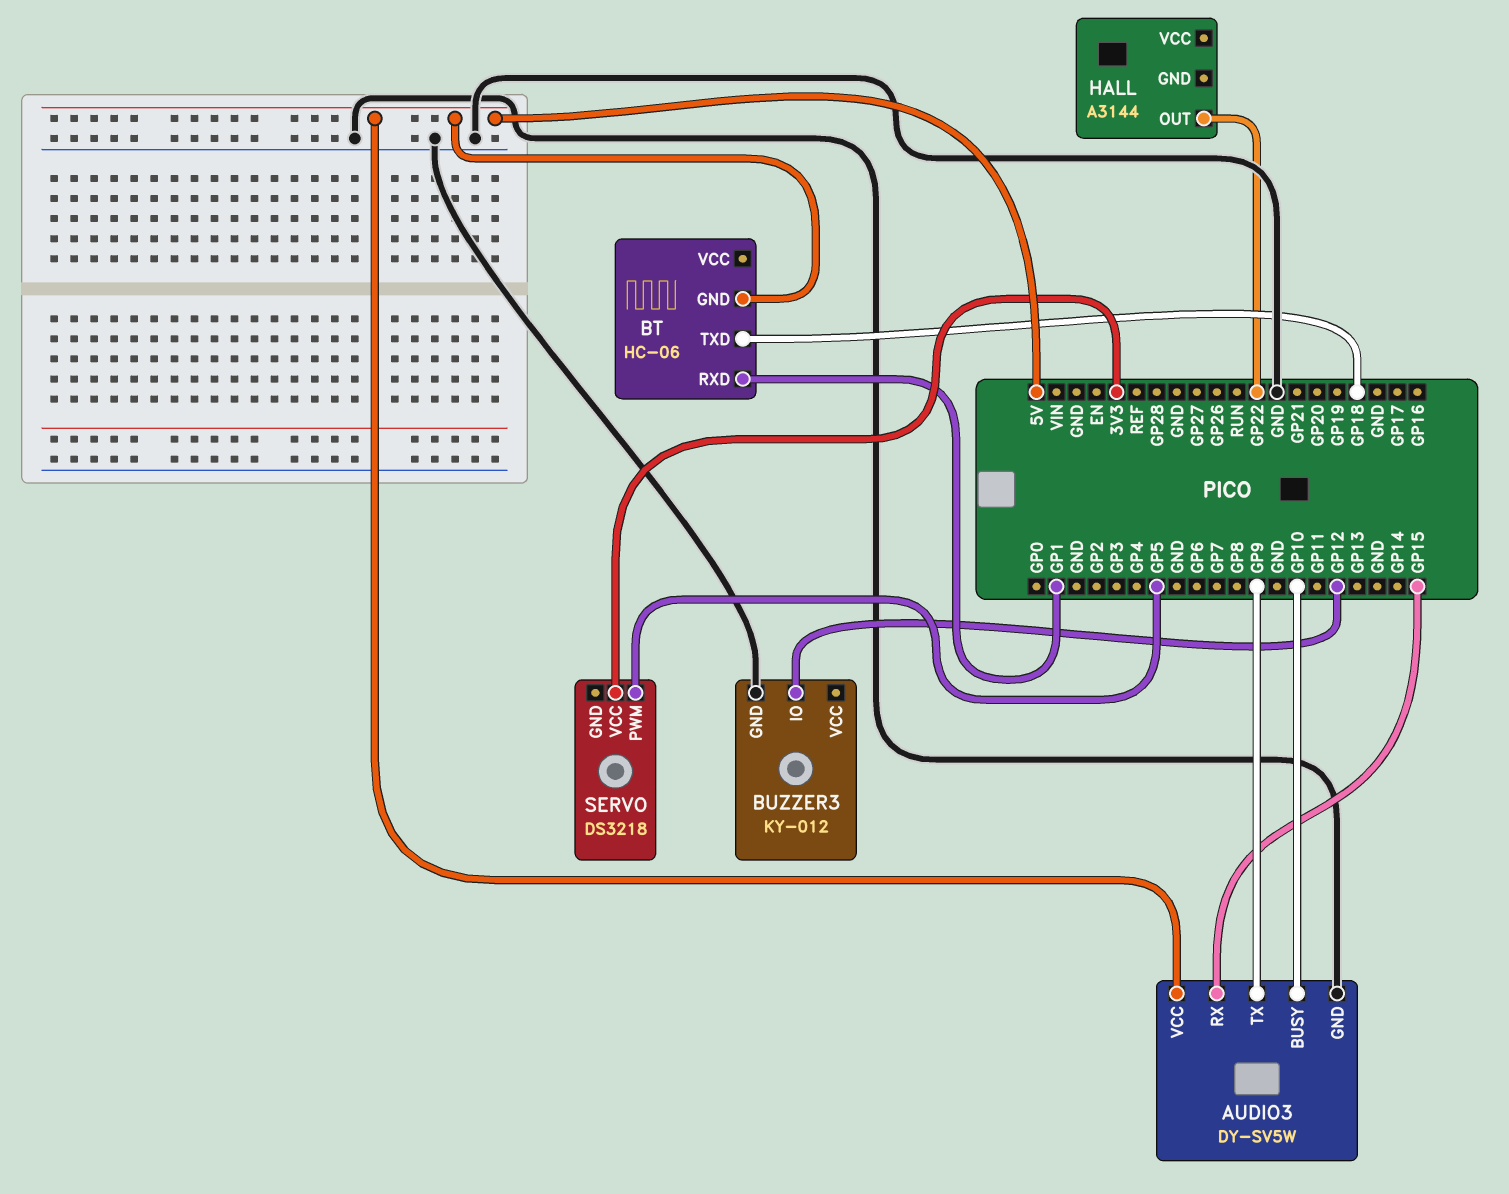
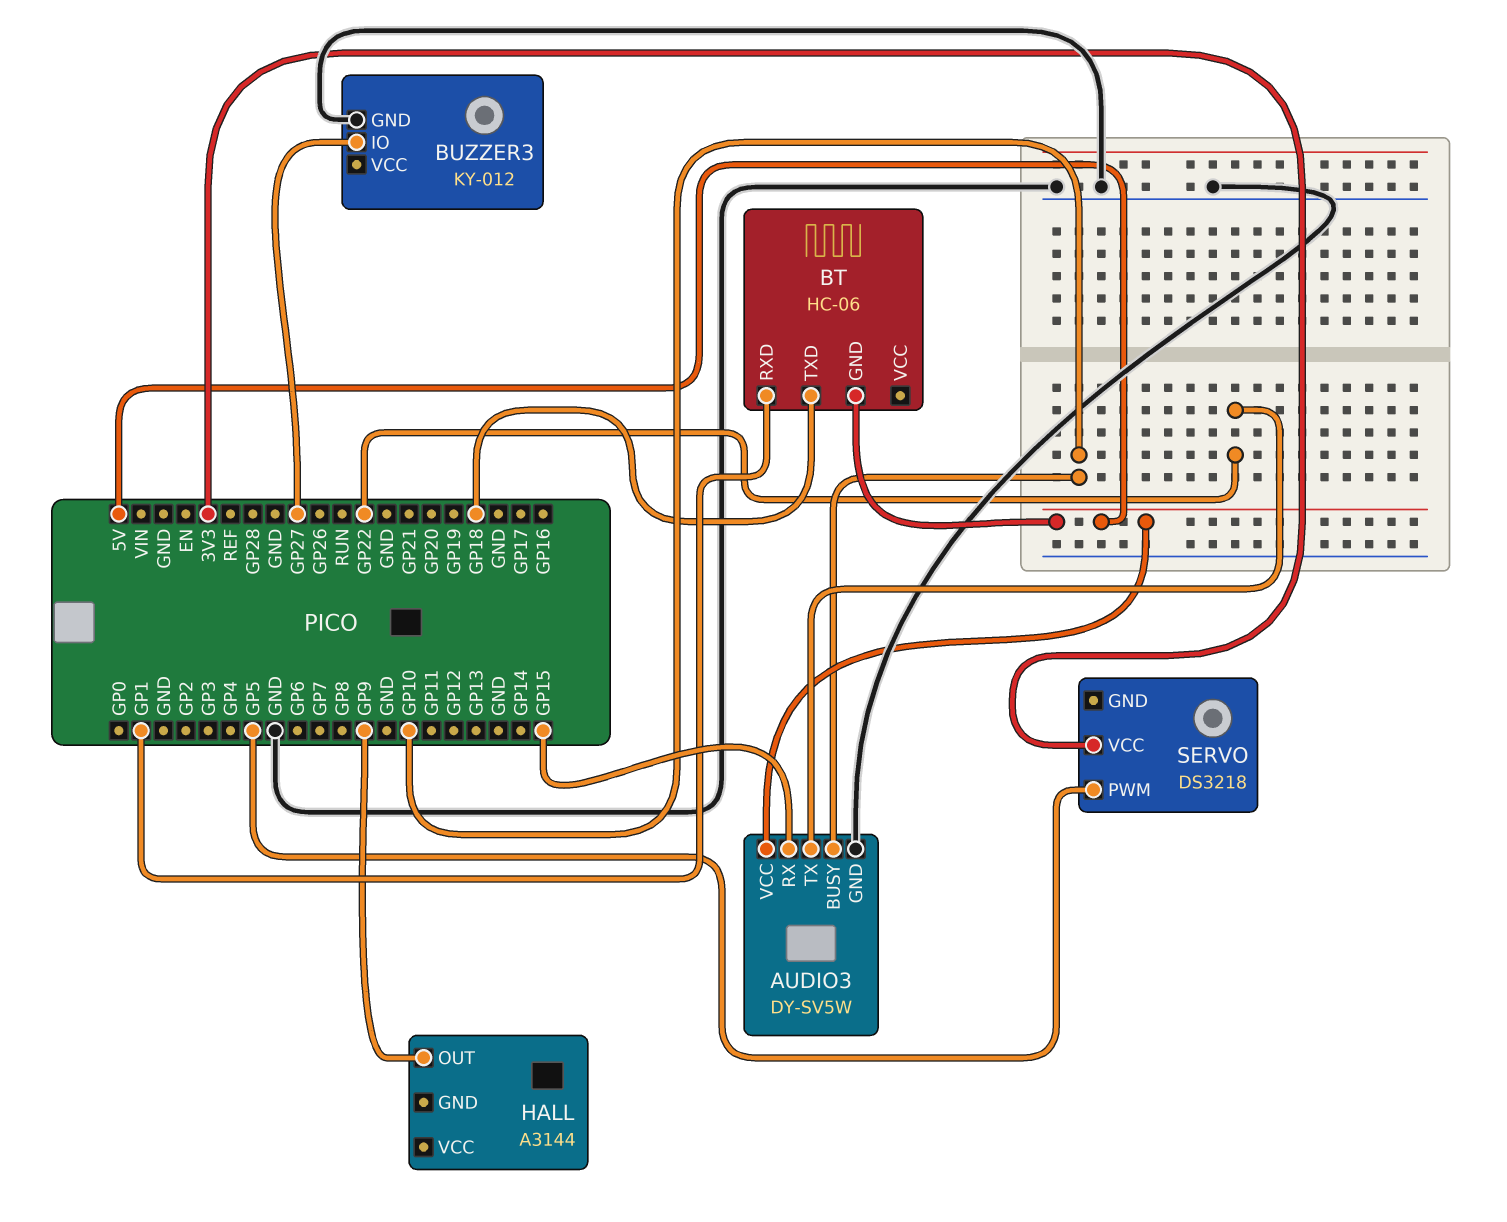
AUDIO3 pin TX: GP9 -> GP22
BUZZER3 pin IO: GP12 -> GP27
HALL pin OUT: GP22 -> GP9

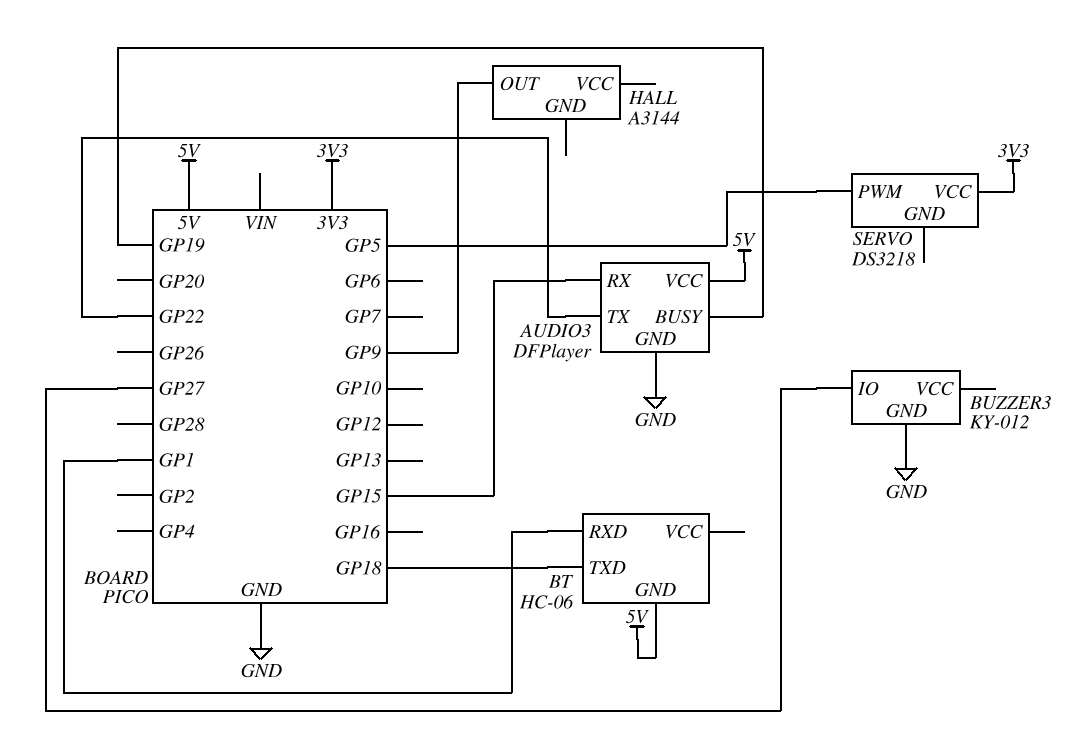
AUDIO3: DY-SV5W -> DFPlayer
AUDIO3 pin BUSY: GP10 -> GP19

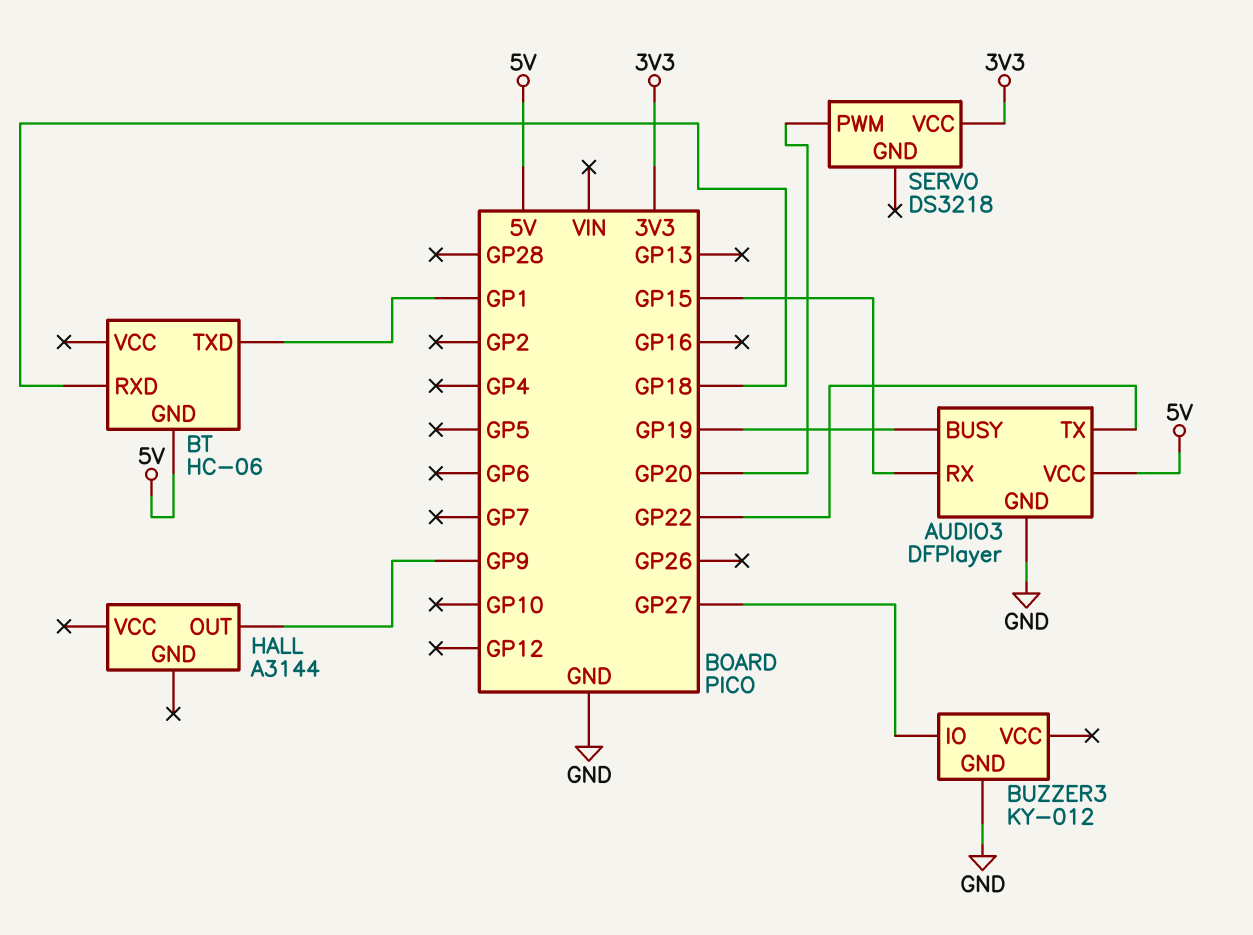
BT pin RXD: GP1 -> GP18
BT pin TXD: GP18 -> GP1
SERVO pin PWM: GP5 -> GP20

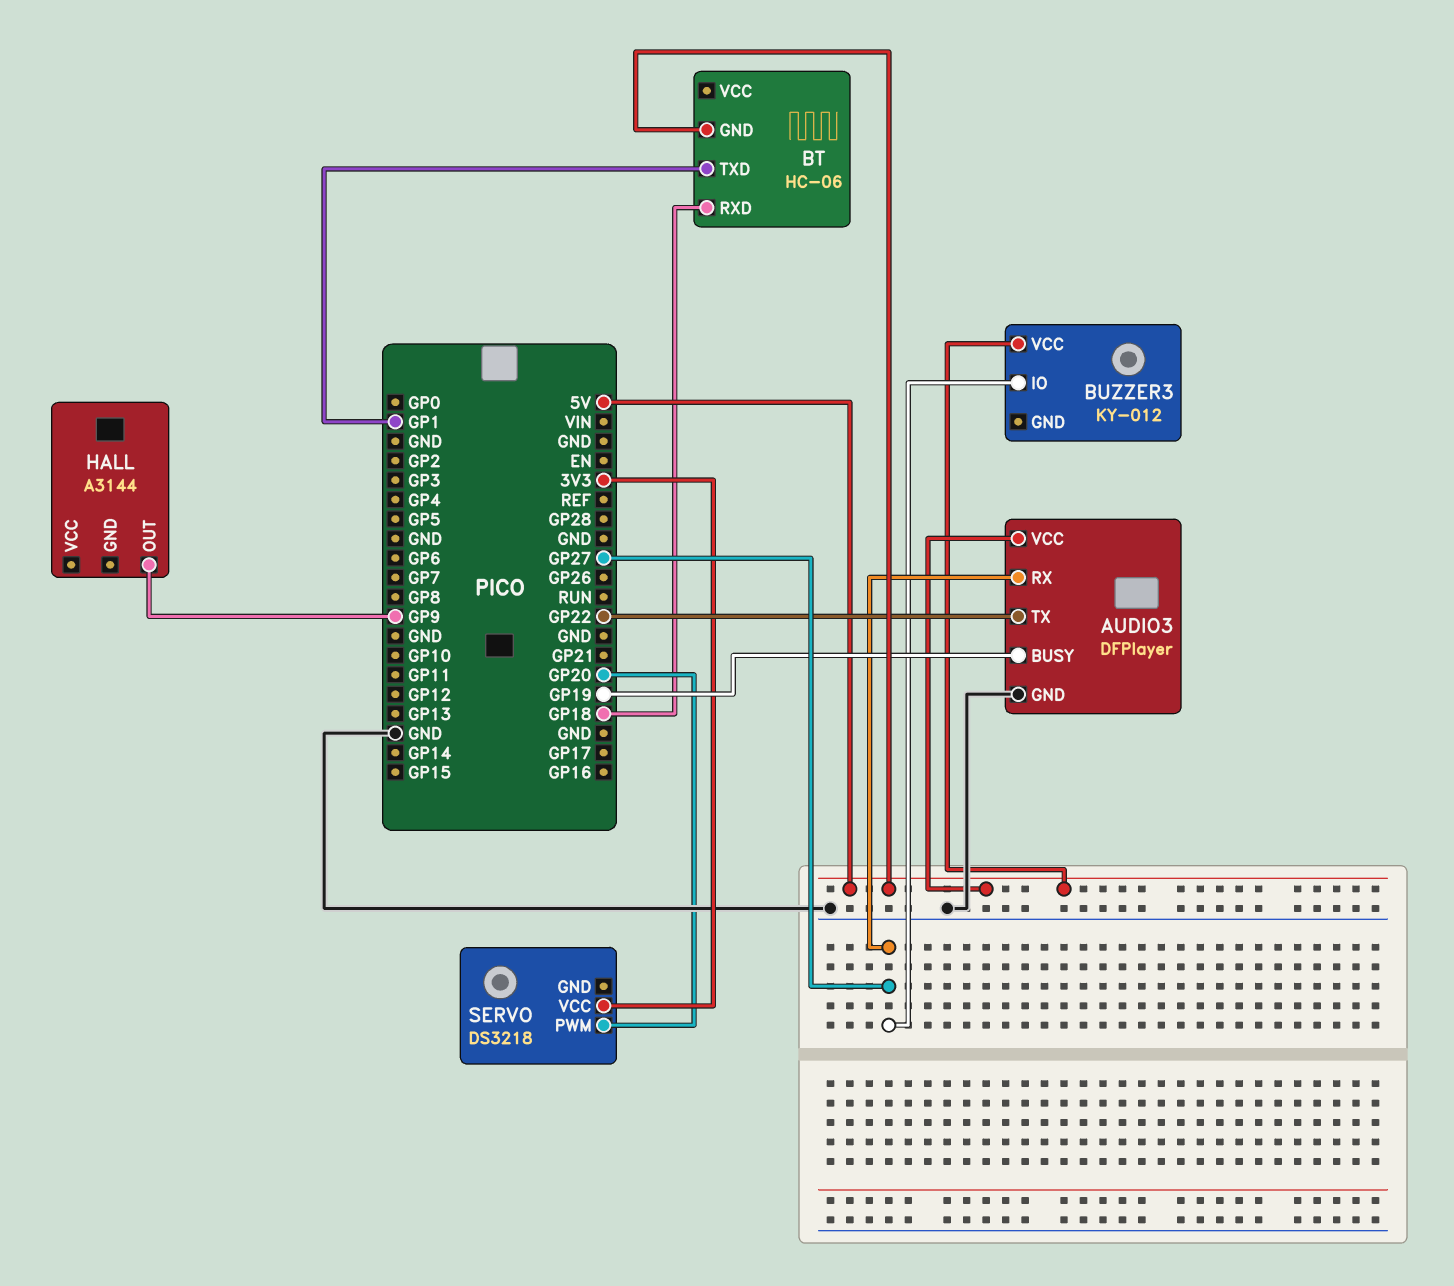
AUDIO3 pin RX: GP15 -> GP27
BUZZER3 pin GND: GND -> none
BUZZER3 pin VCC: none -> 5V

